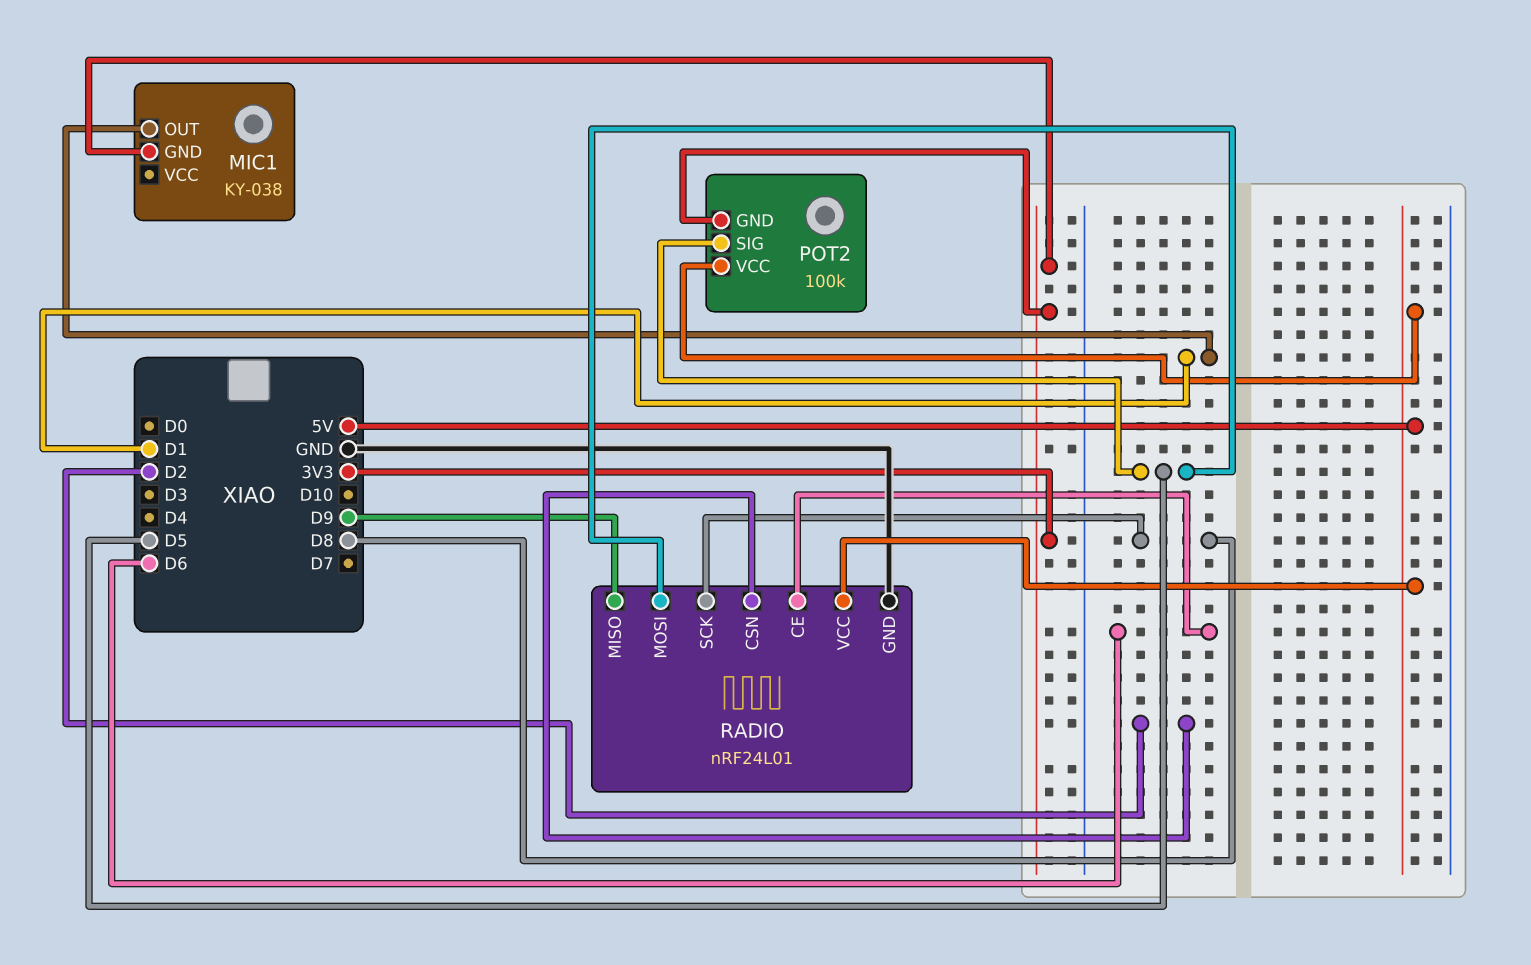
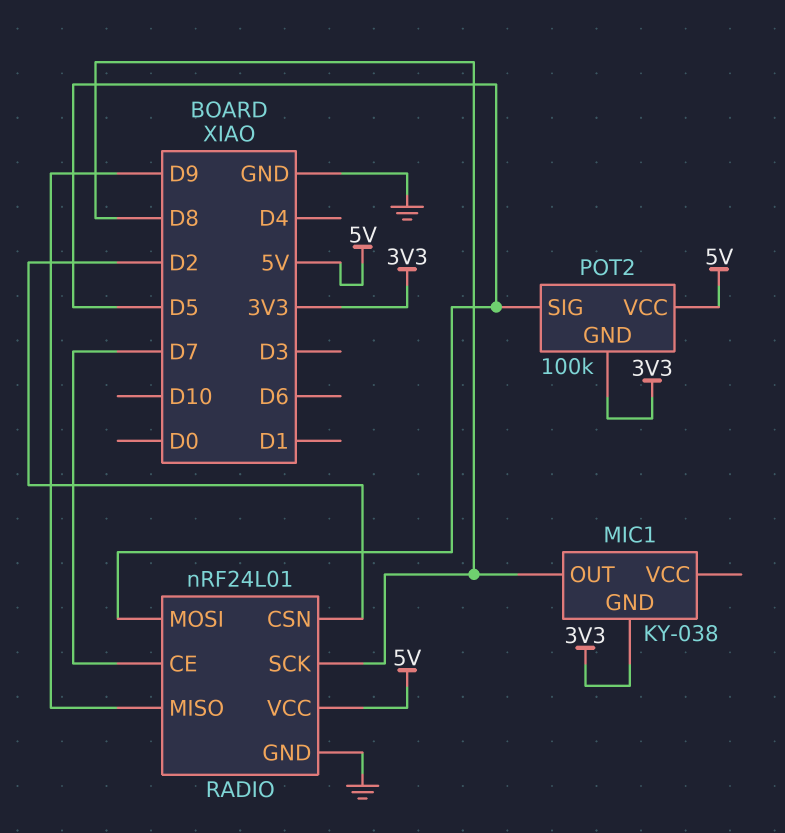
MIC1 pin OUT: D1 -> D8
RADIO pin CE: D6 -> D7

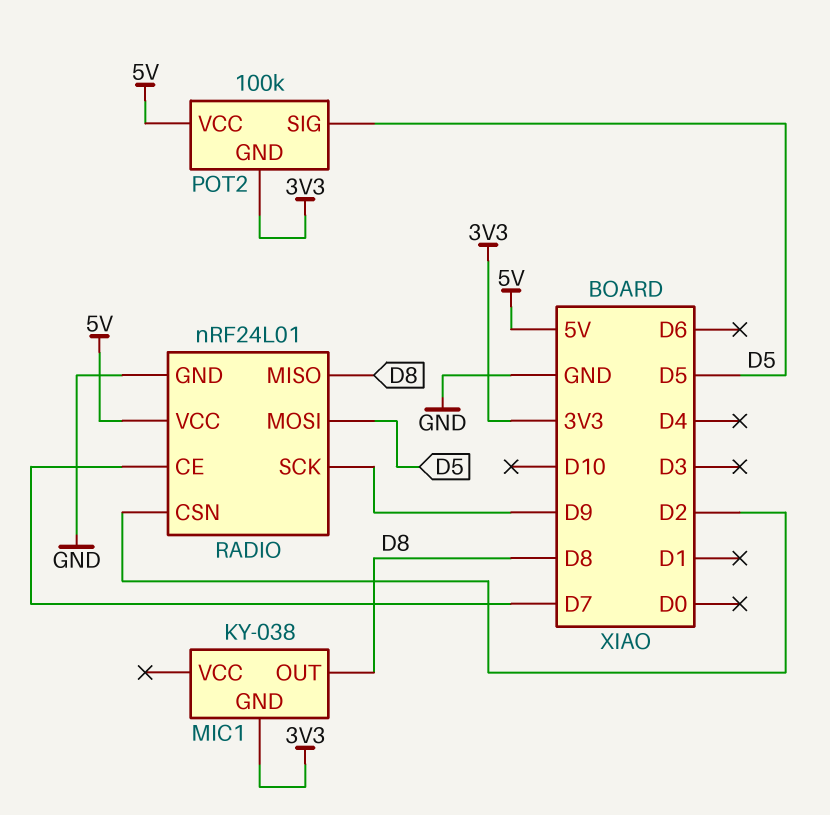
RADIO pin MISO: D9 -> D8
RADIO pin SCK: D8 -> D9

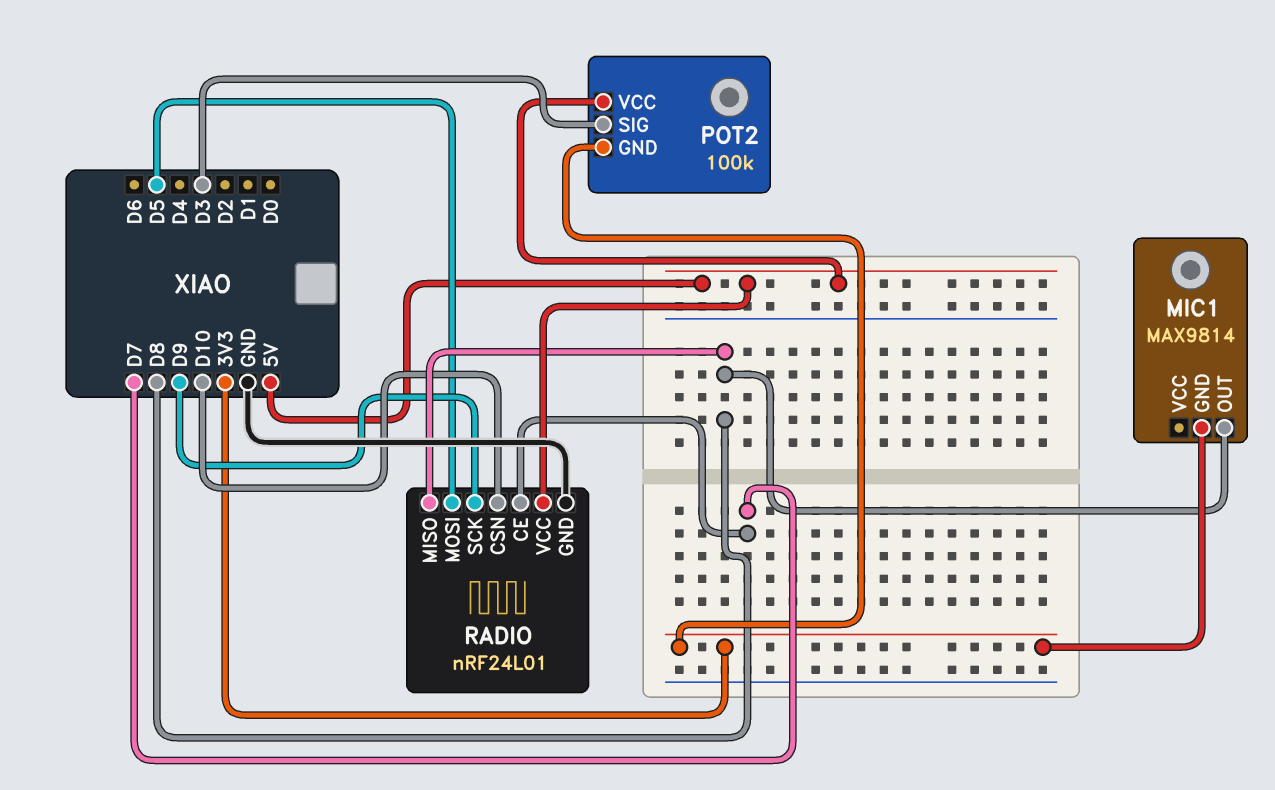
MIC1: KY-038 -> MAX9814
POT2 pin SIG: D5 -> D3
RADIO pin CSN: D2 -> D10

